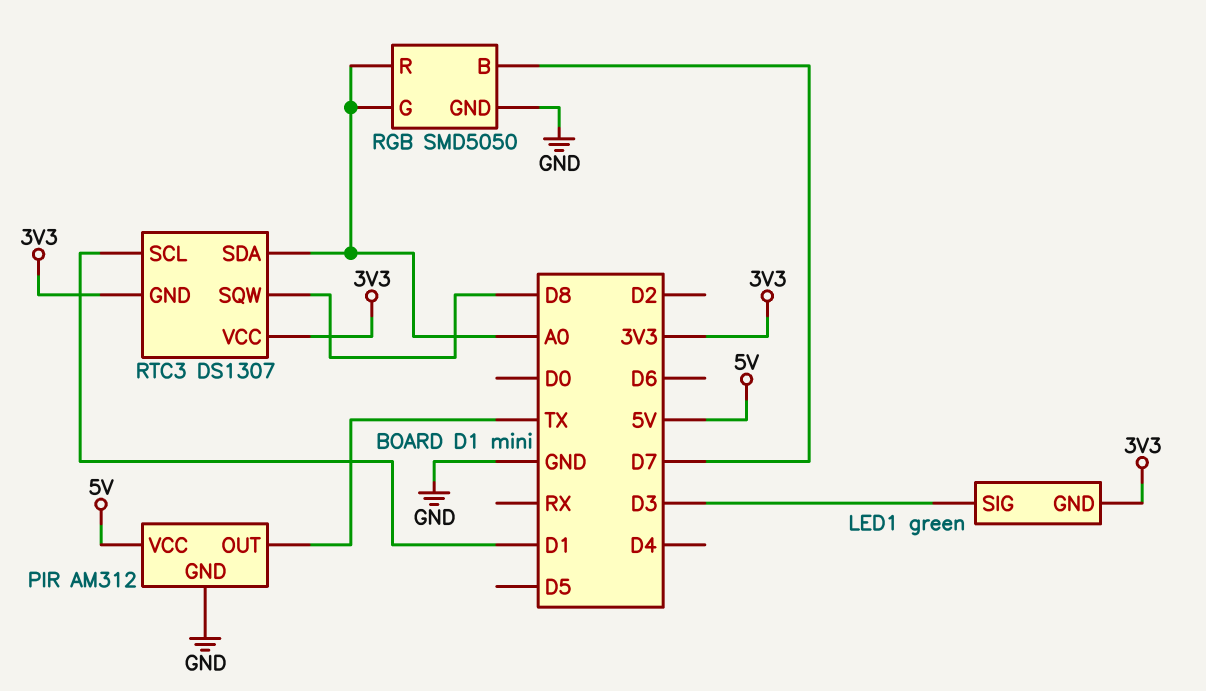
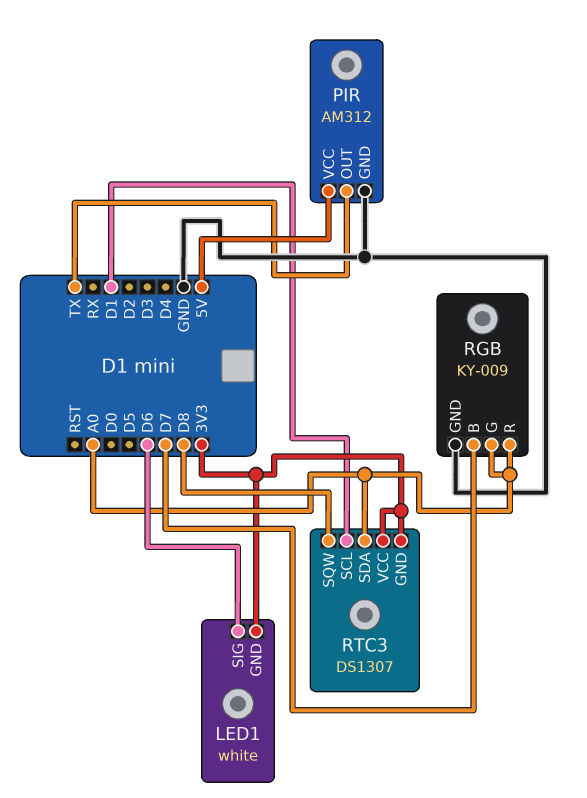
LED1: green -> white
LED1 pin SIG: D3 -> D6
RGB: SMD5050 -> KY-009

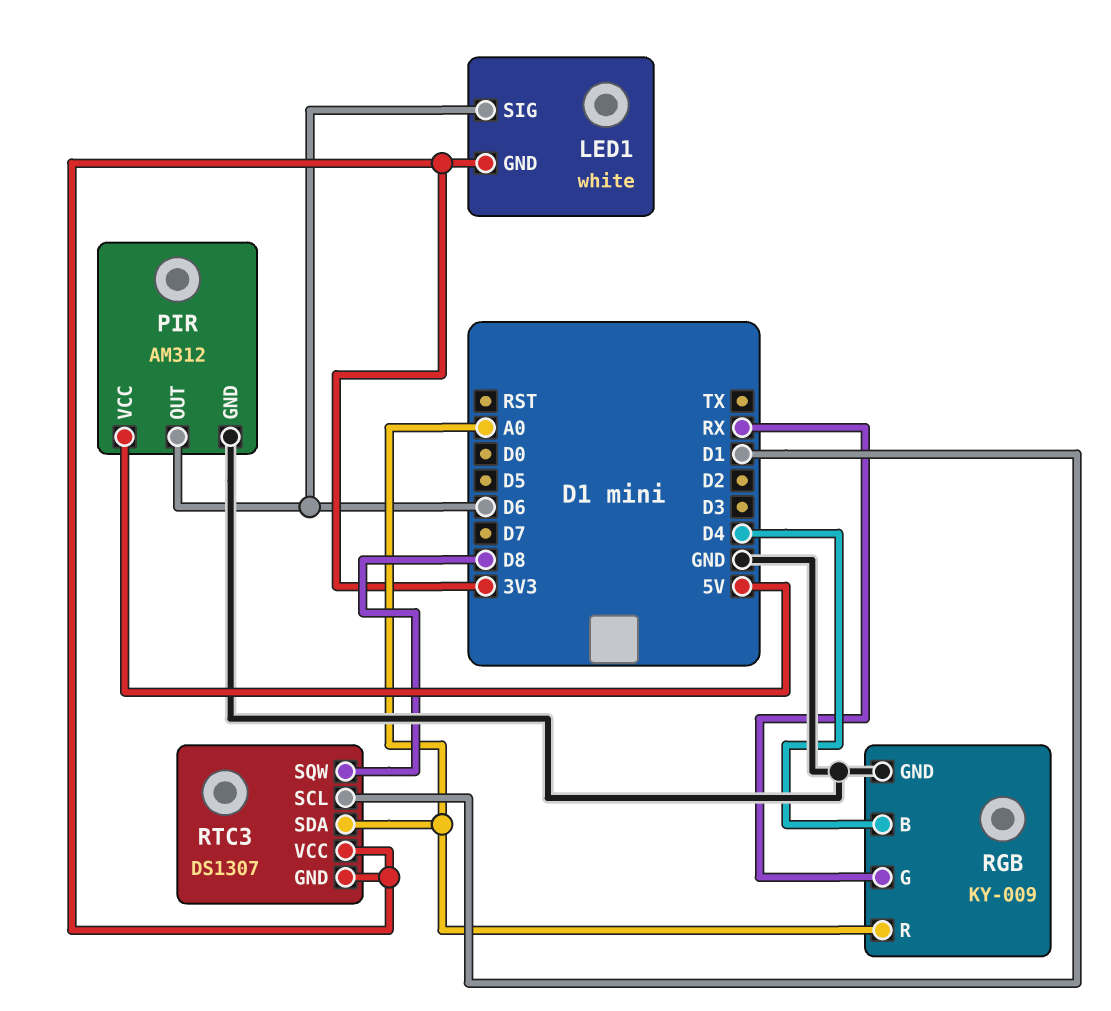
PIR pin OUT: TX -> D6
RGB pin B: D7 -> D4
RGB pin G: A0 -> RX

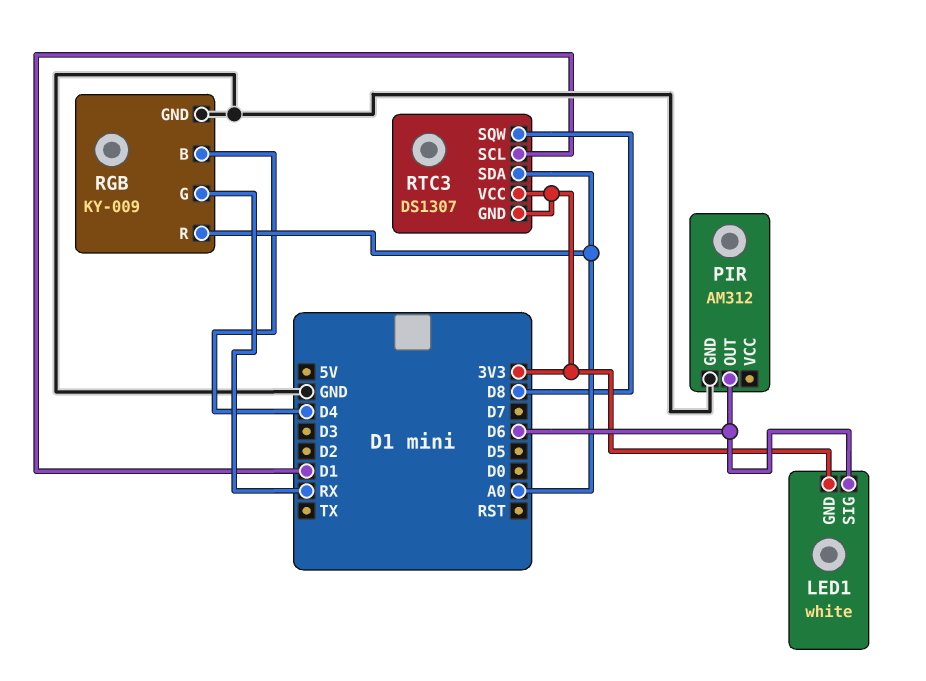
PIR pin VCC: 5V -> none

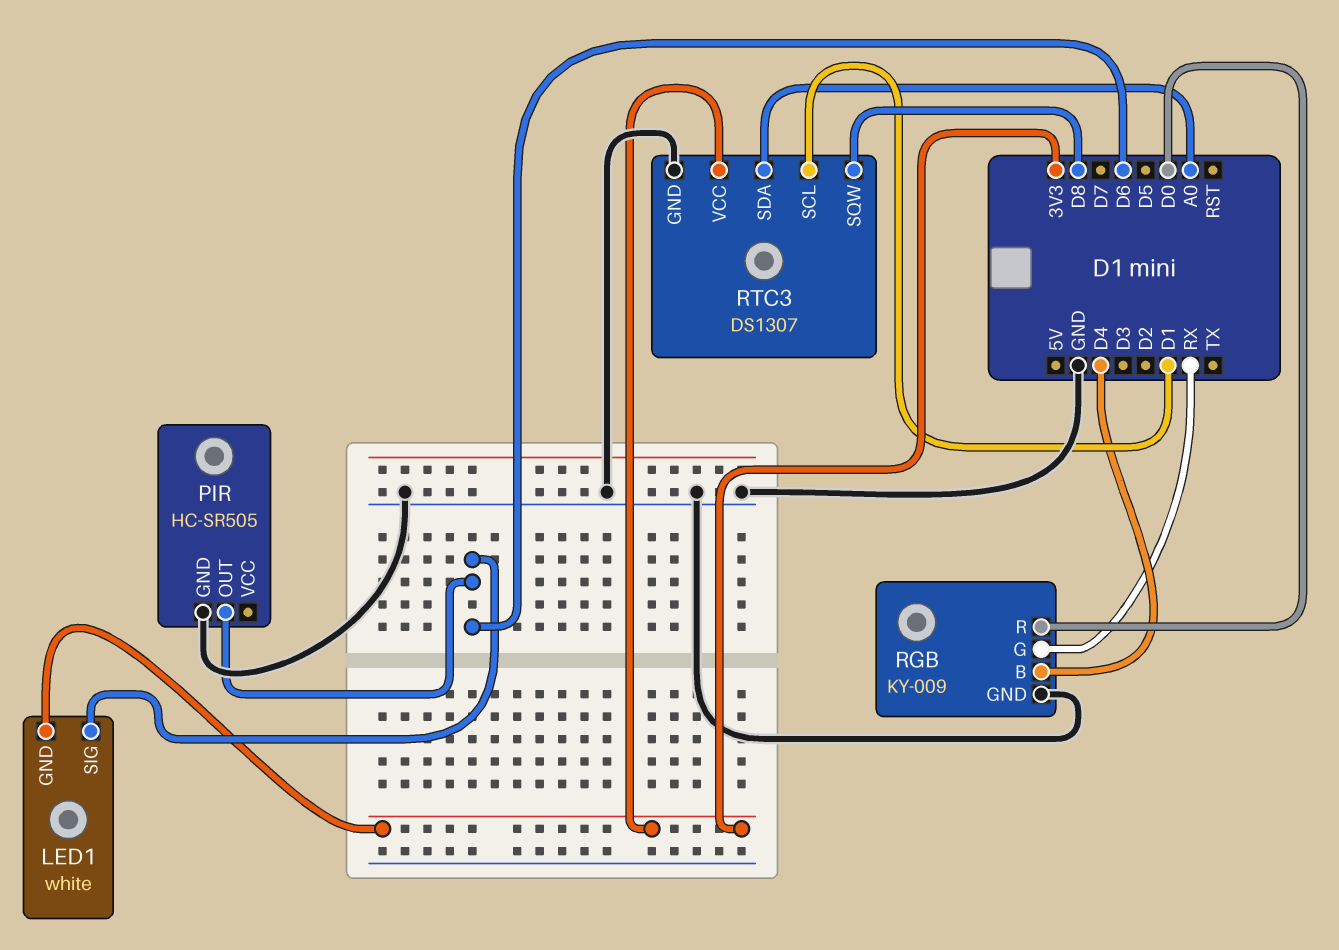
PIR: AM312 -> HC-SR505
RGB pin R: A0 -> D0
RTC3 pin GND: 3V3 -> GND

